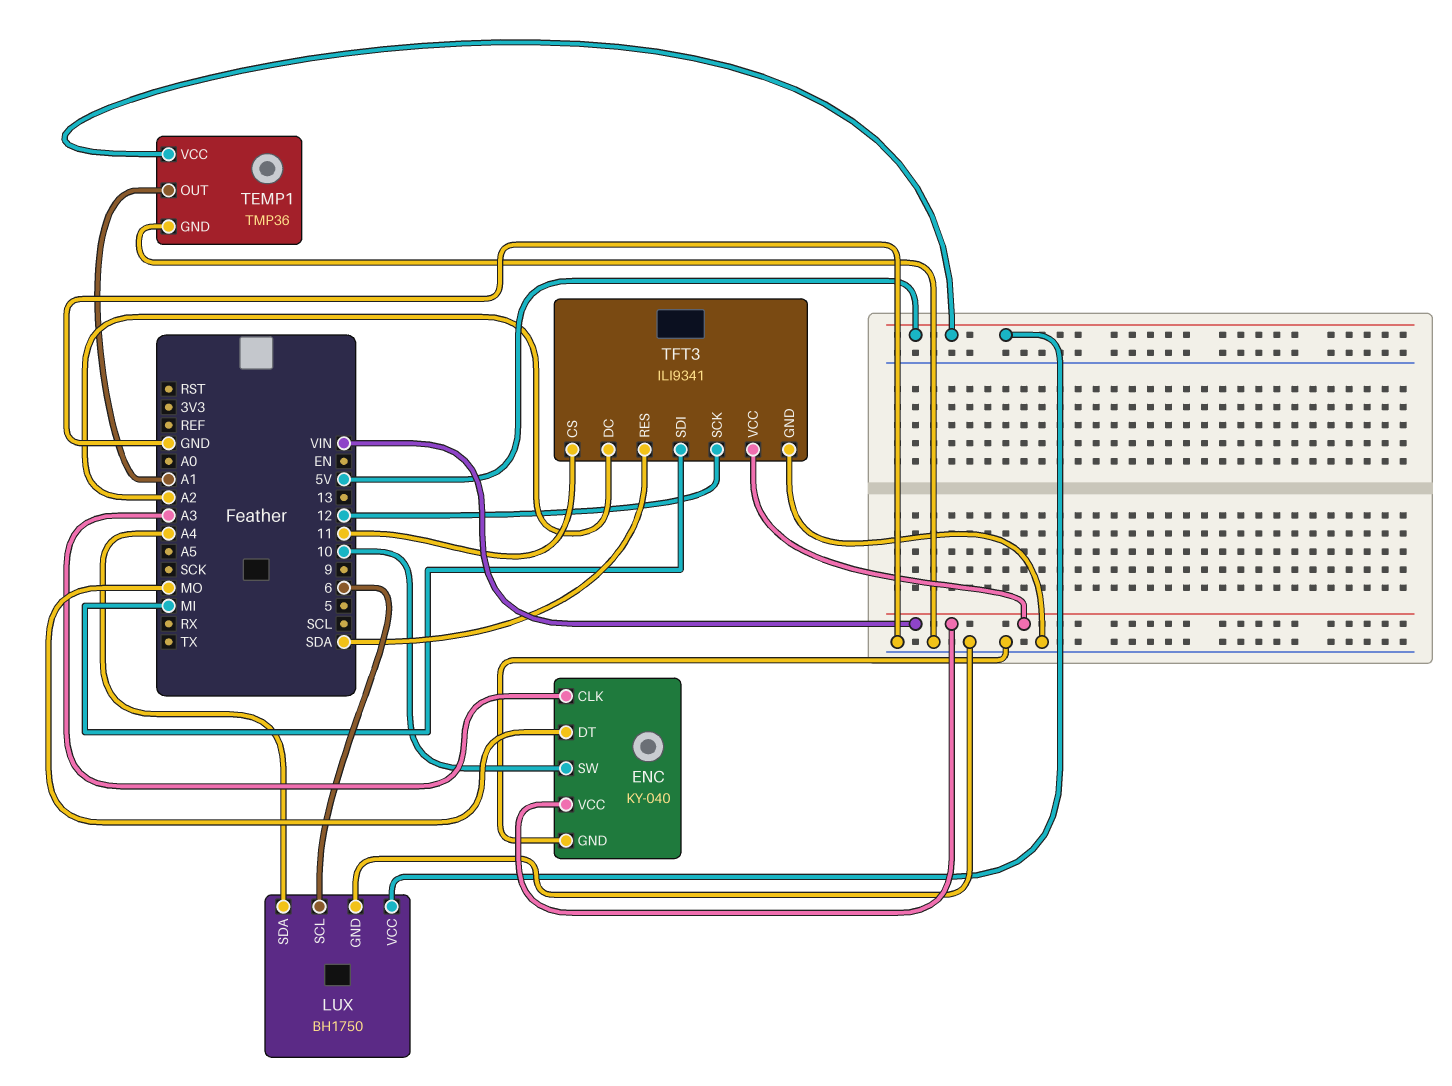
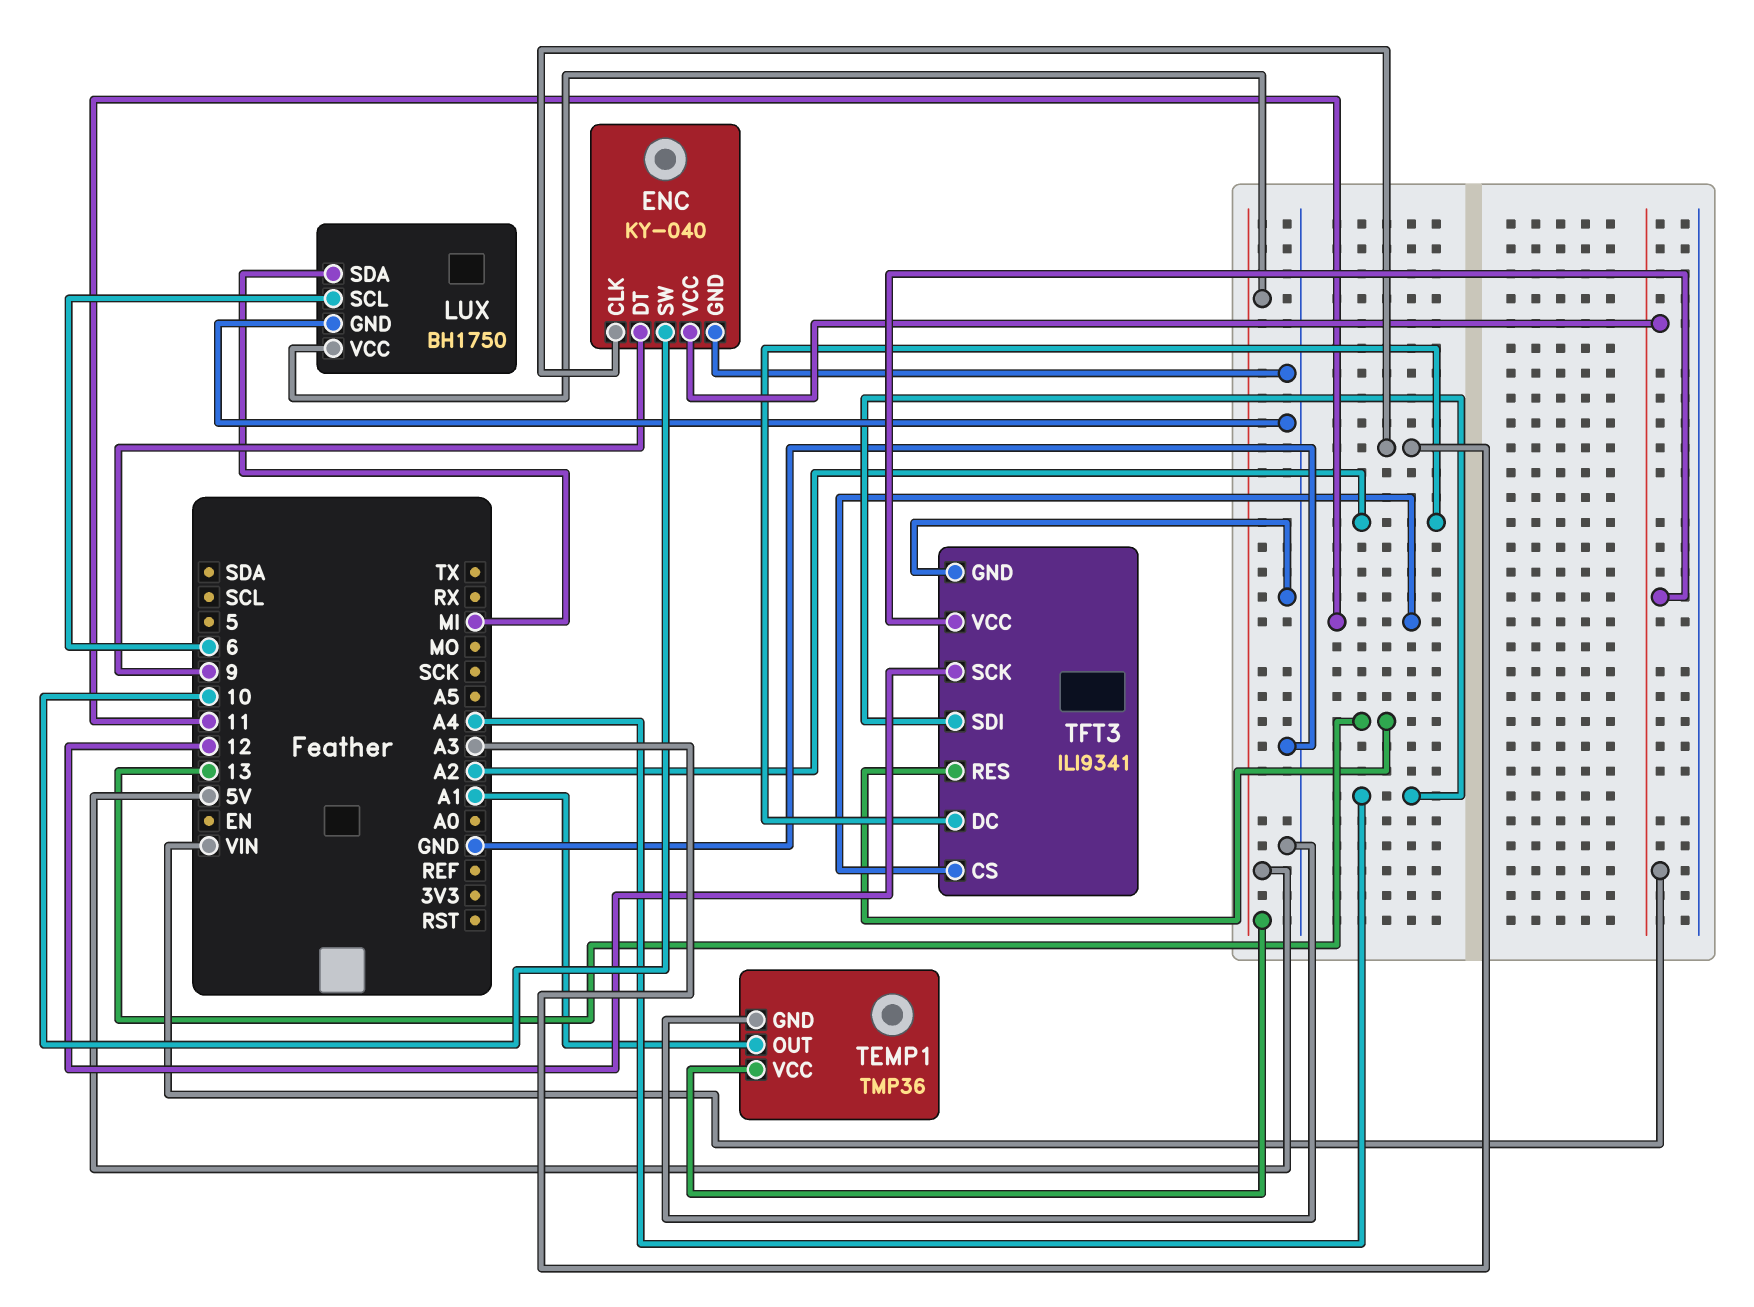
ENC pin DT: MO -> 9
LUX pin SDA: A4 -> MI
TFT3 pin RES: SDA -> 13
TFT3 pin SDI: MI -> A4

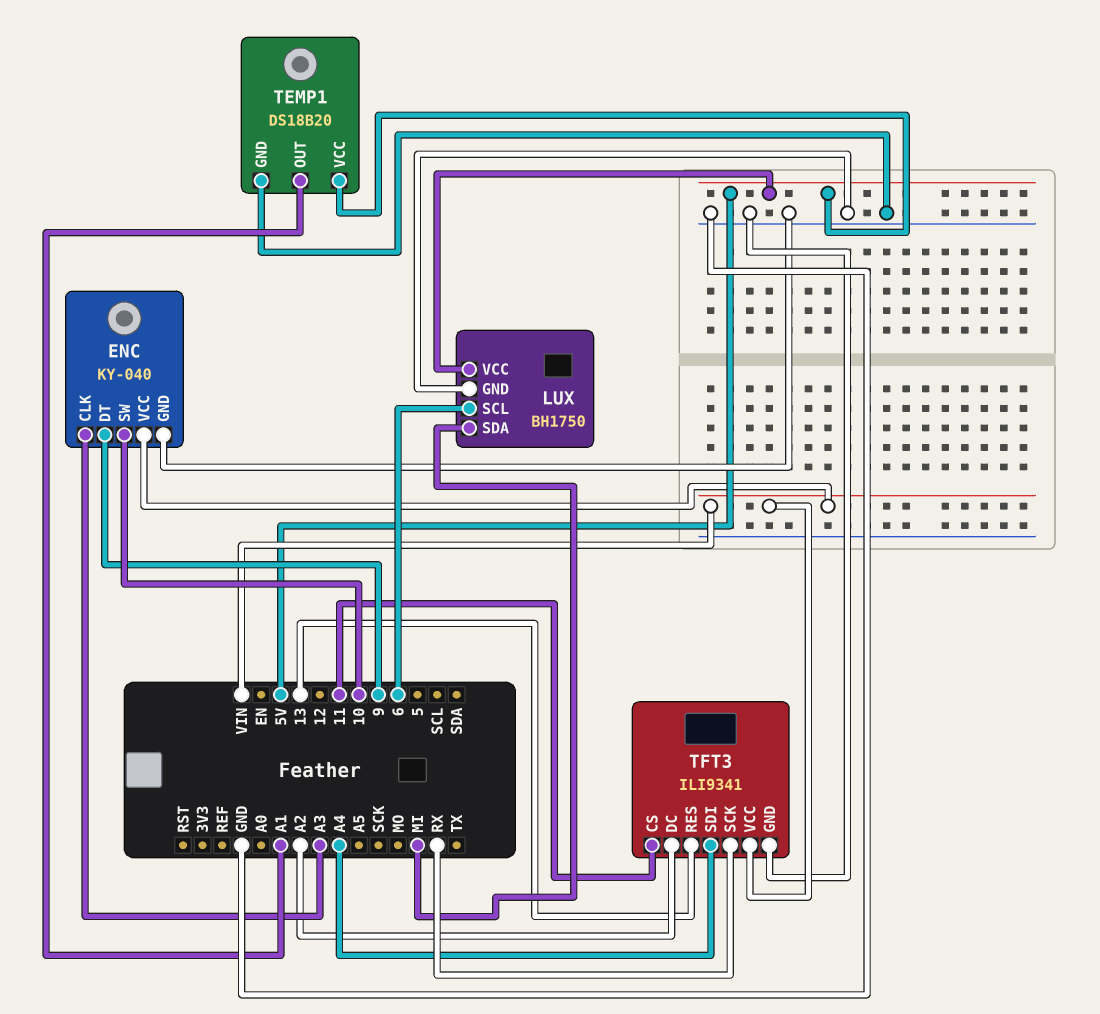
TEMP1: TMP36 -> DS18B20
TFT3 pin SCK: 12 -> RX

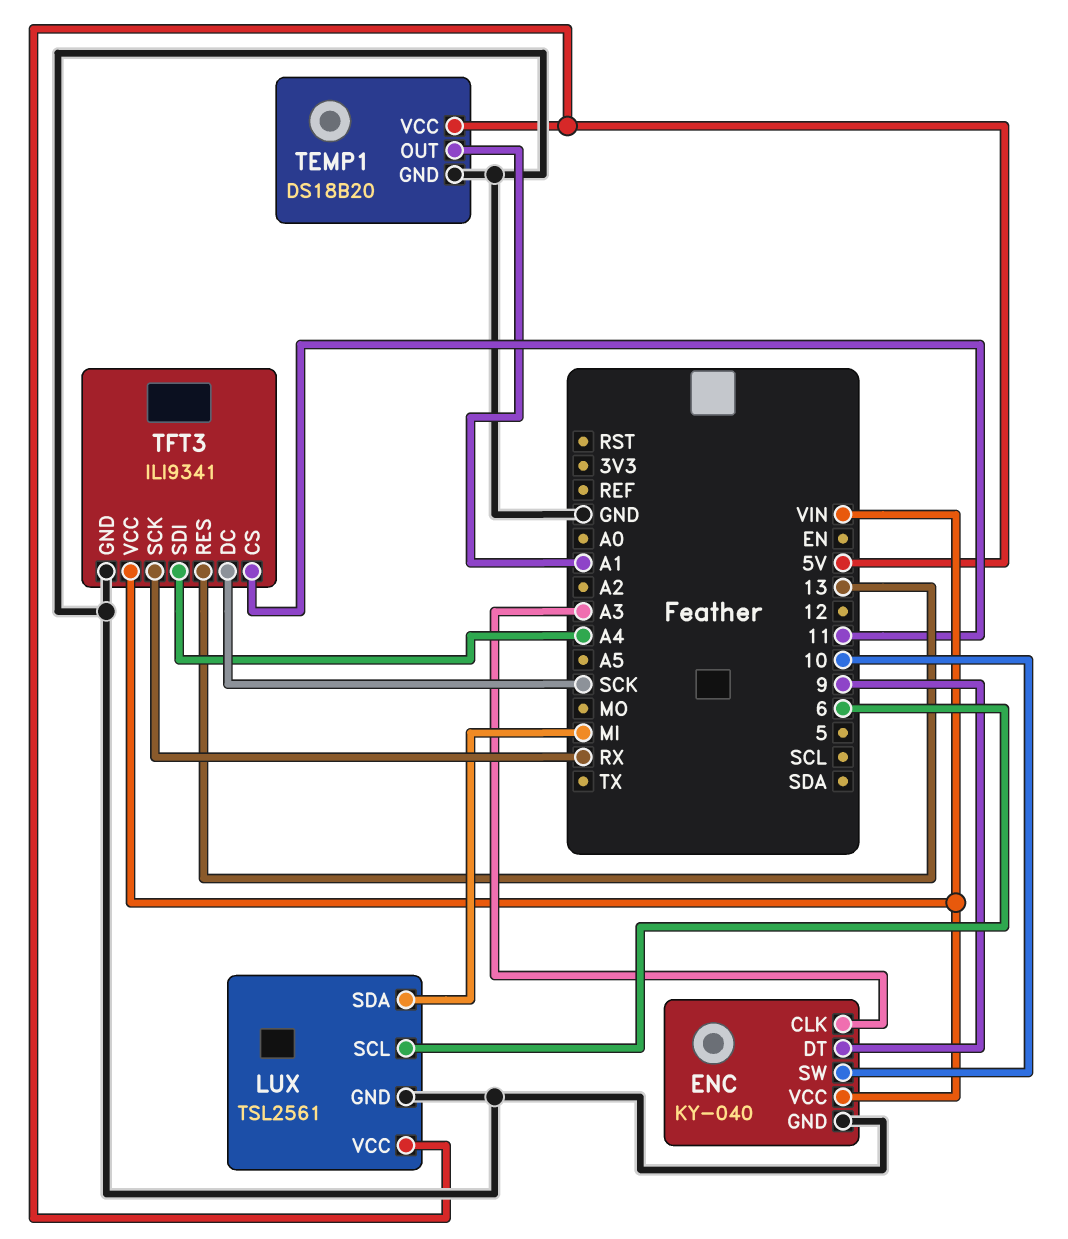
LUX: BH1750 -> TSL2561
TFT3 pin DC: A2 -> SCK

